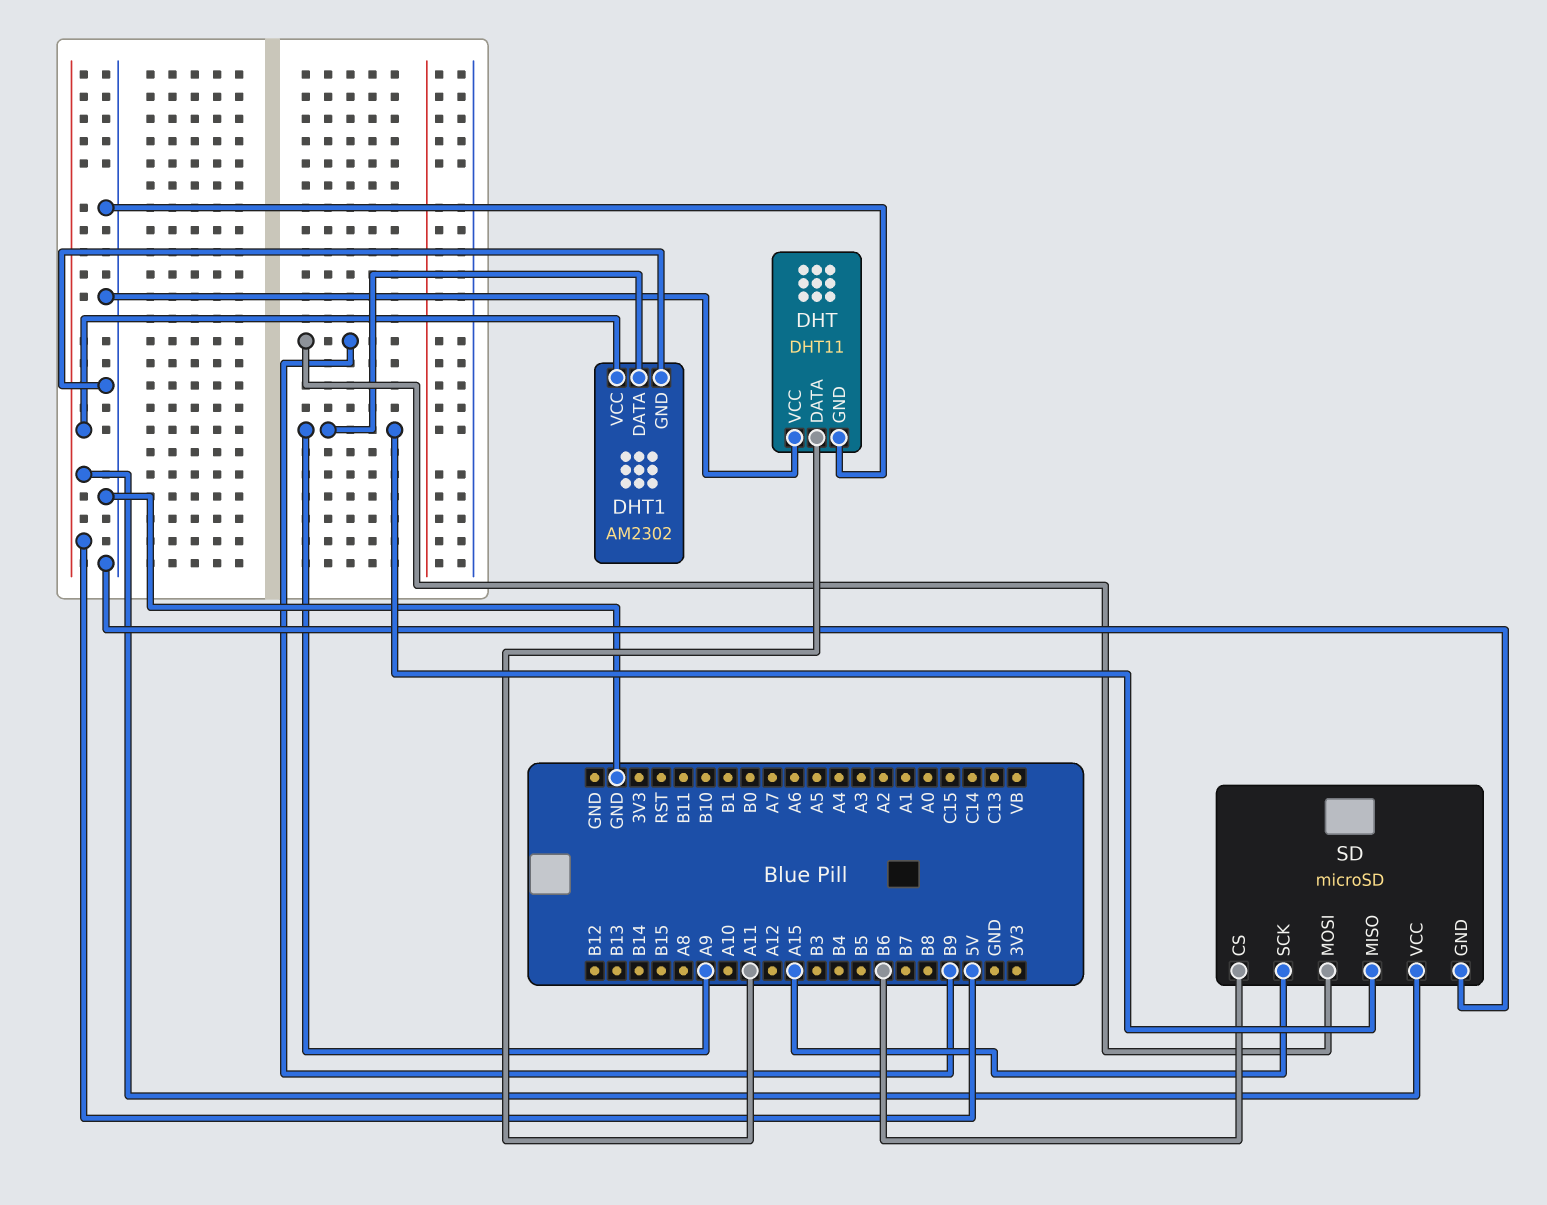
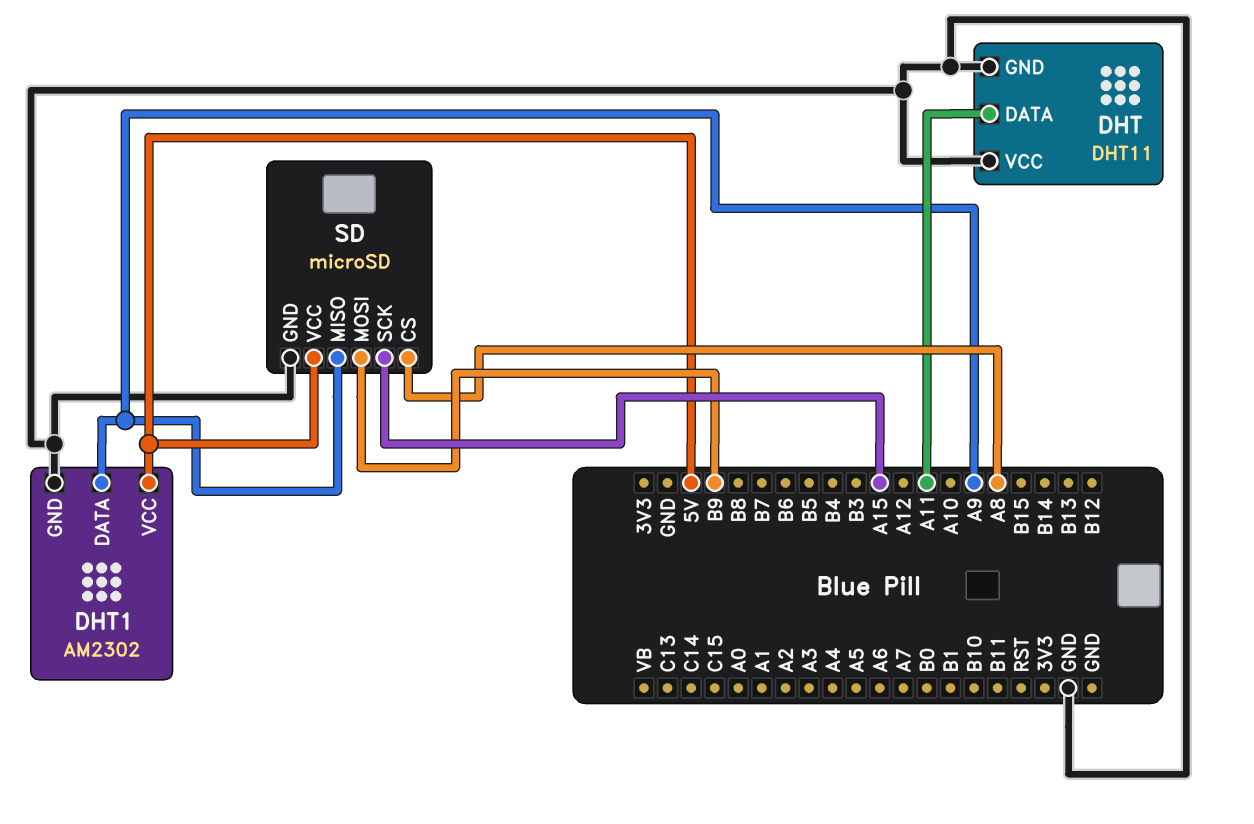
SD pin CS: B6 -> A8

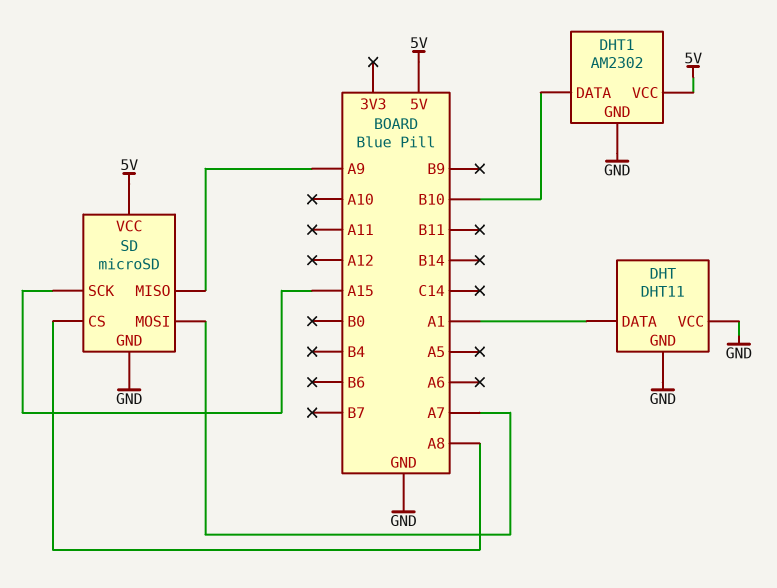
DHT pin DATA: A11 -> A1
DHT1 pin DATA: A9 -> B10
SD pin MOSI: B9 -> A7

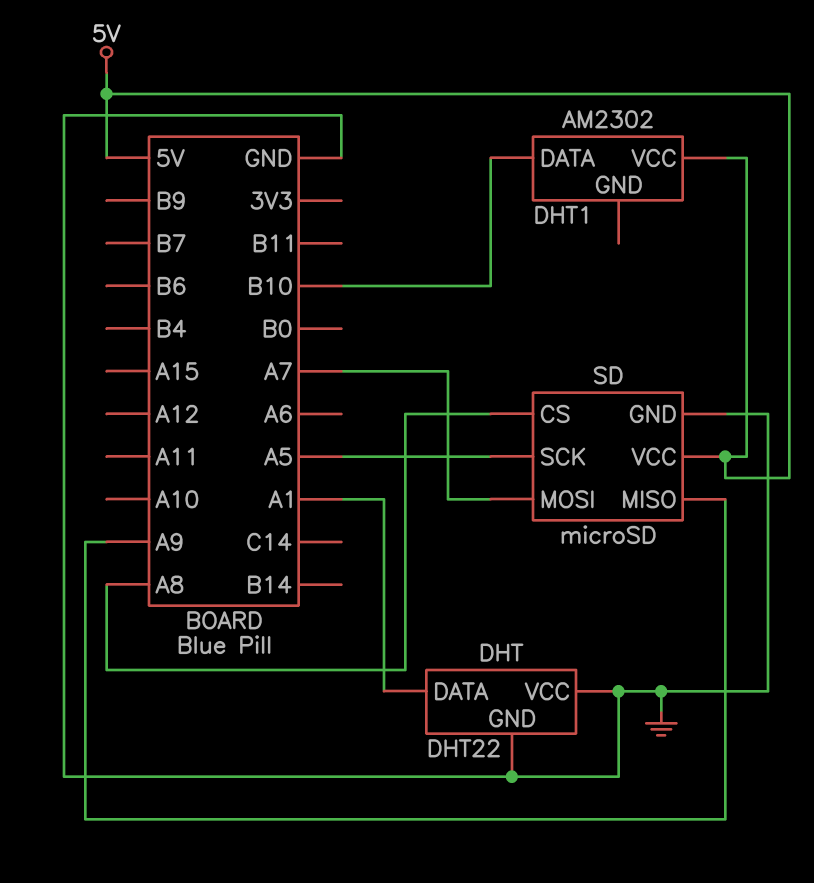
DHT: DHT11 -> DHT22
DHT1 pin GND: GND -> none
SD pin SCK: A15 -> A5

